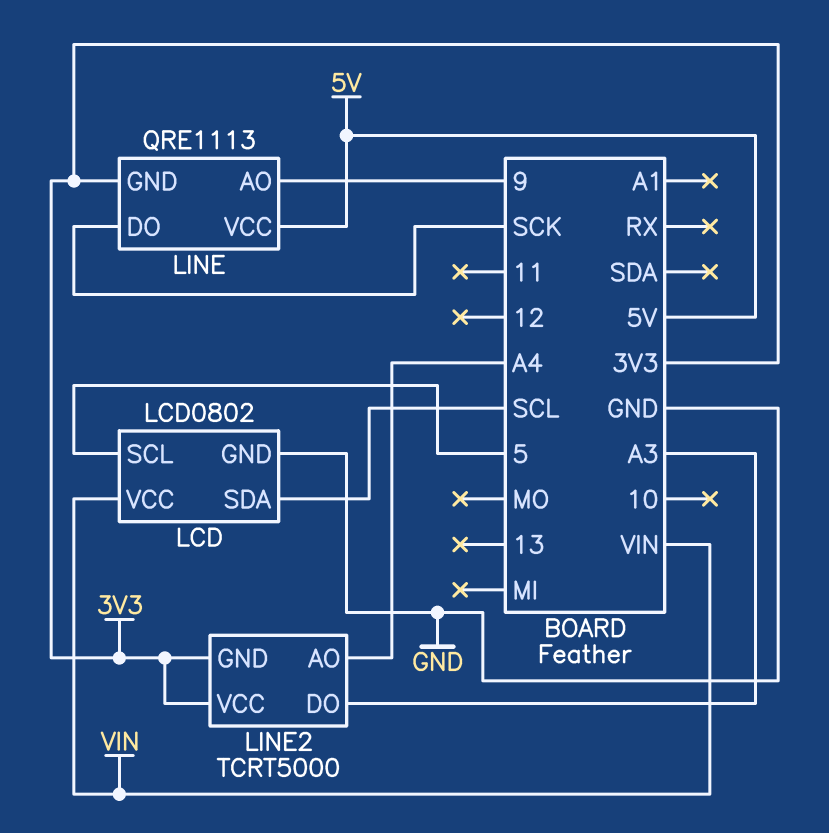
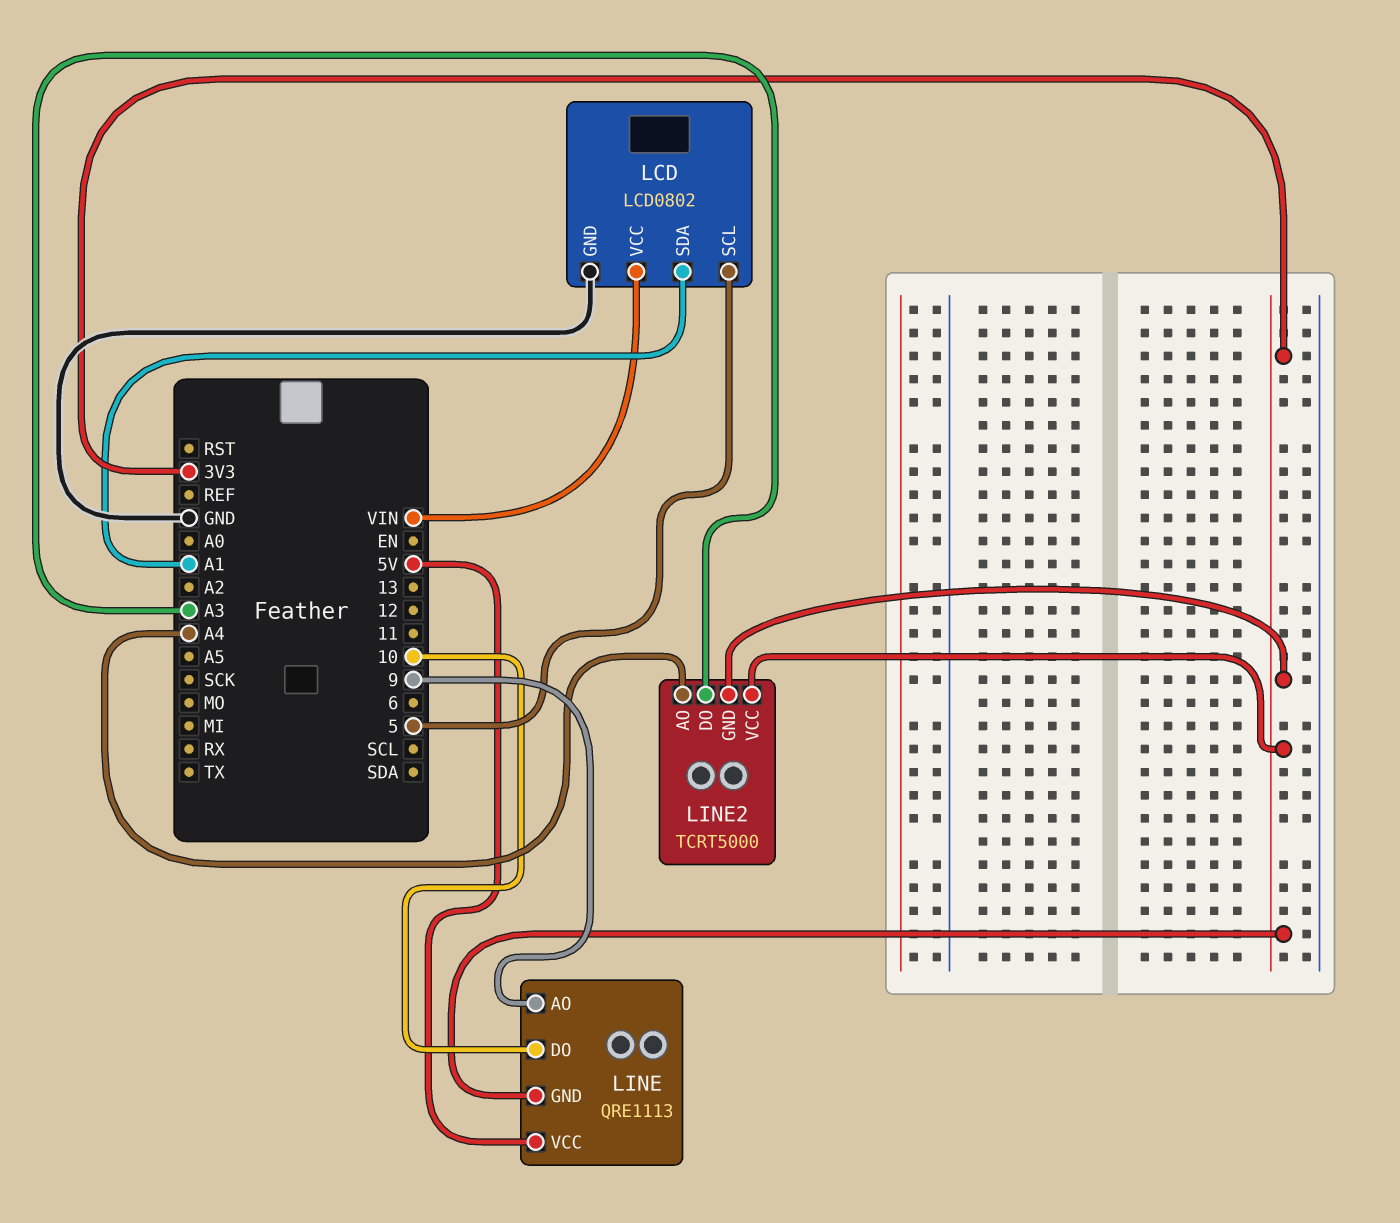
LCD pin SDA: SCL -> A1
LINE pin DO: SCK -> 10

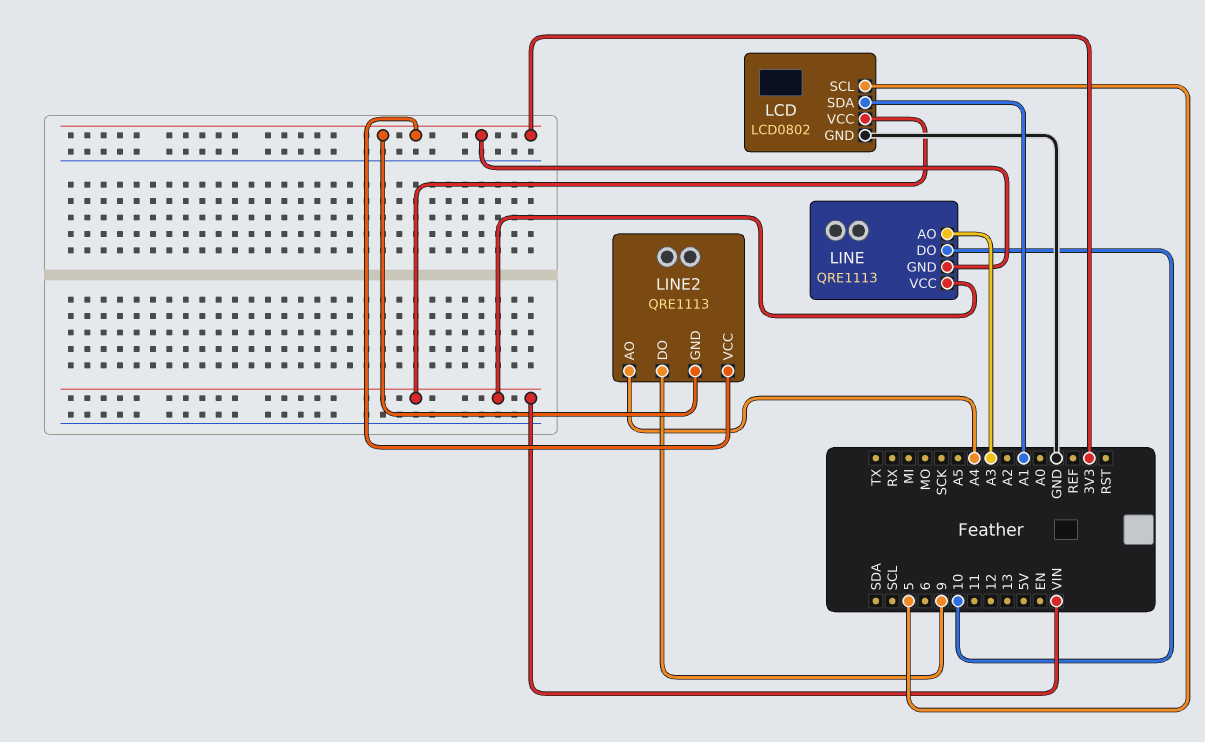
LINE pin AO: 9 -> A3
LINE pin VCC: 5V -> VIN
LINE2: TCRT5000 -> QRE1113
LINE2 pin DO: A3 -> 9

